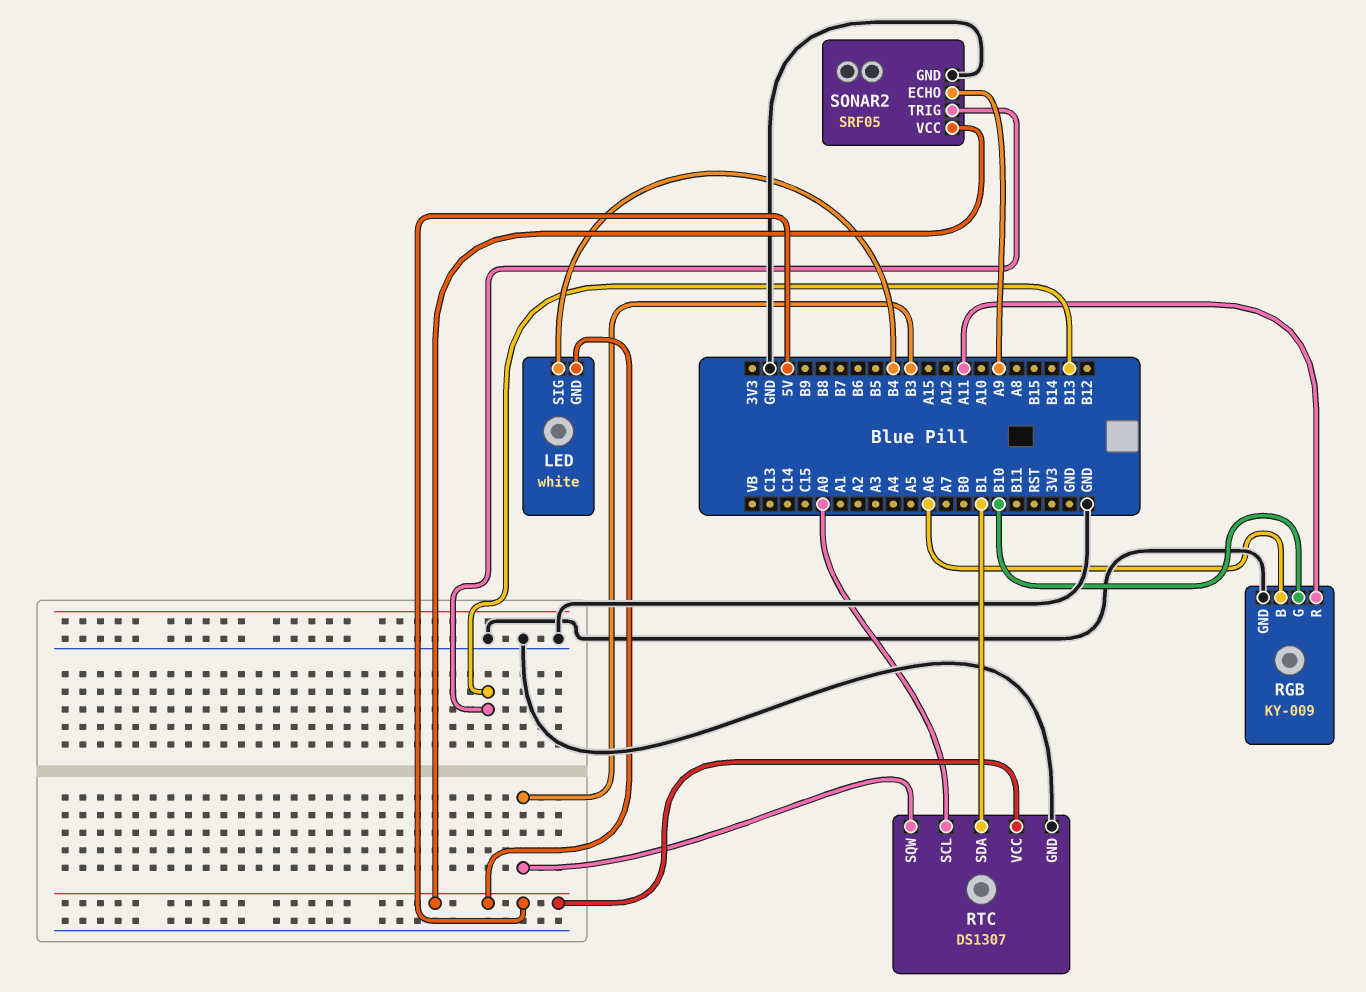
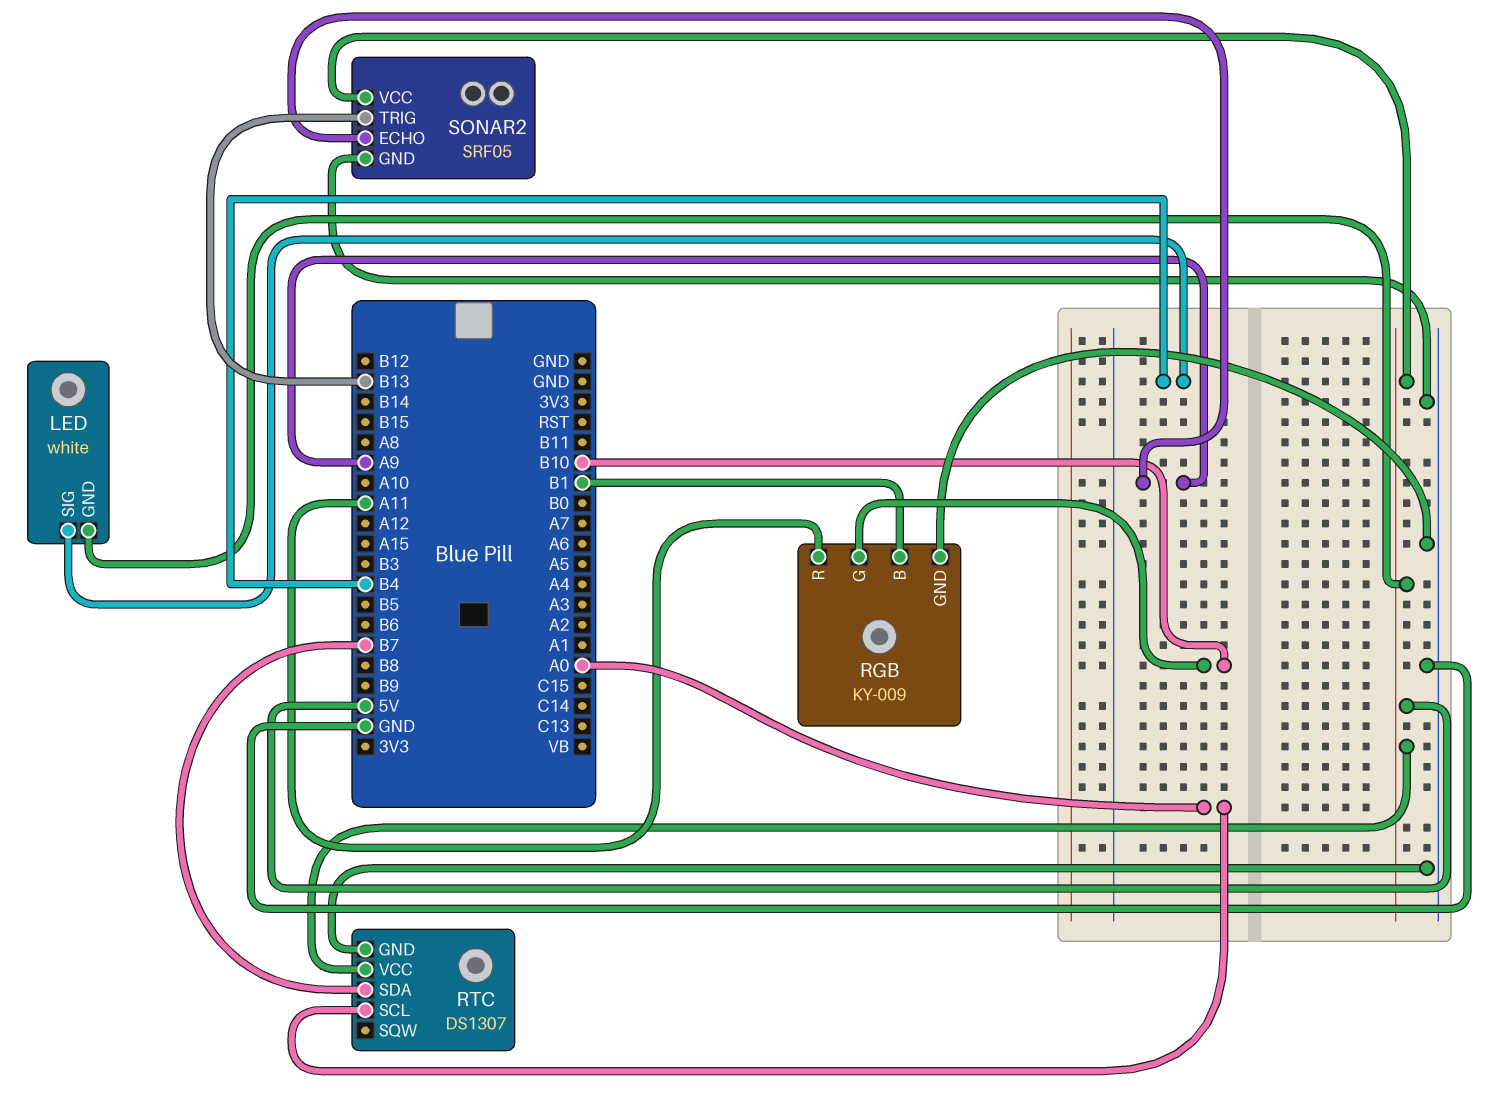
RGB pin B: A6 -> B1
RTC pin SDA: B1 -> B7
RTC pin SQW: B3 -> none

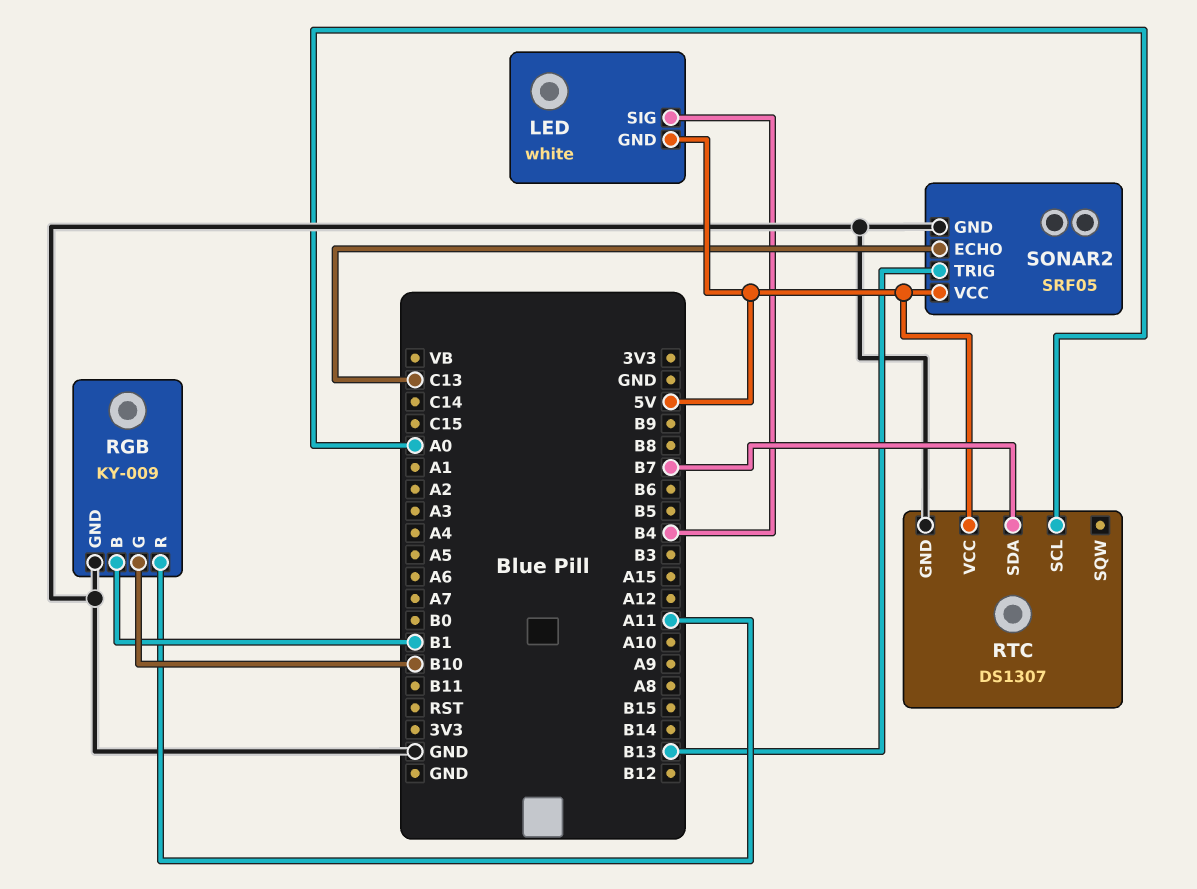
SONAR2 pin ECHO: A9 -> C13

